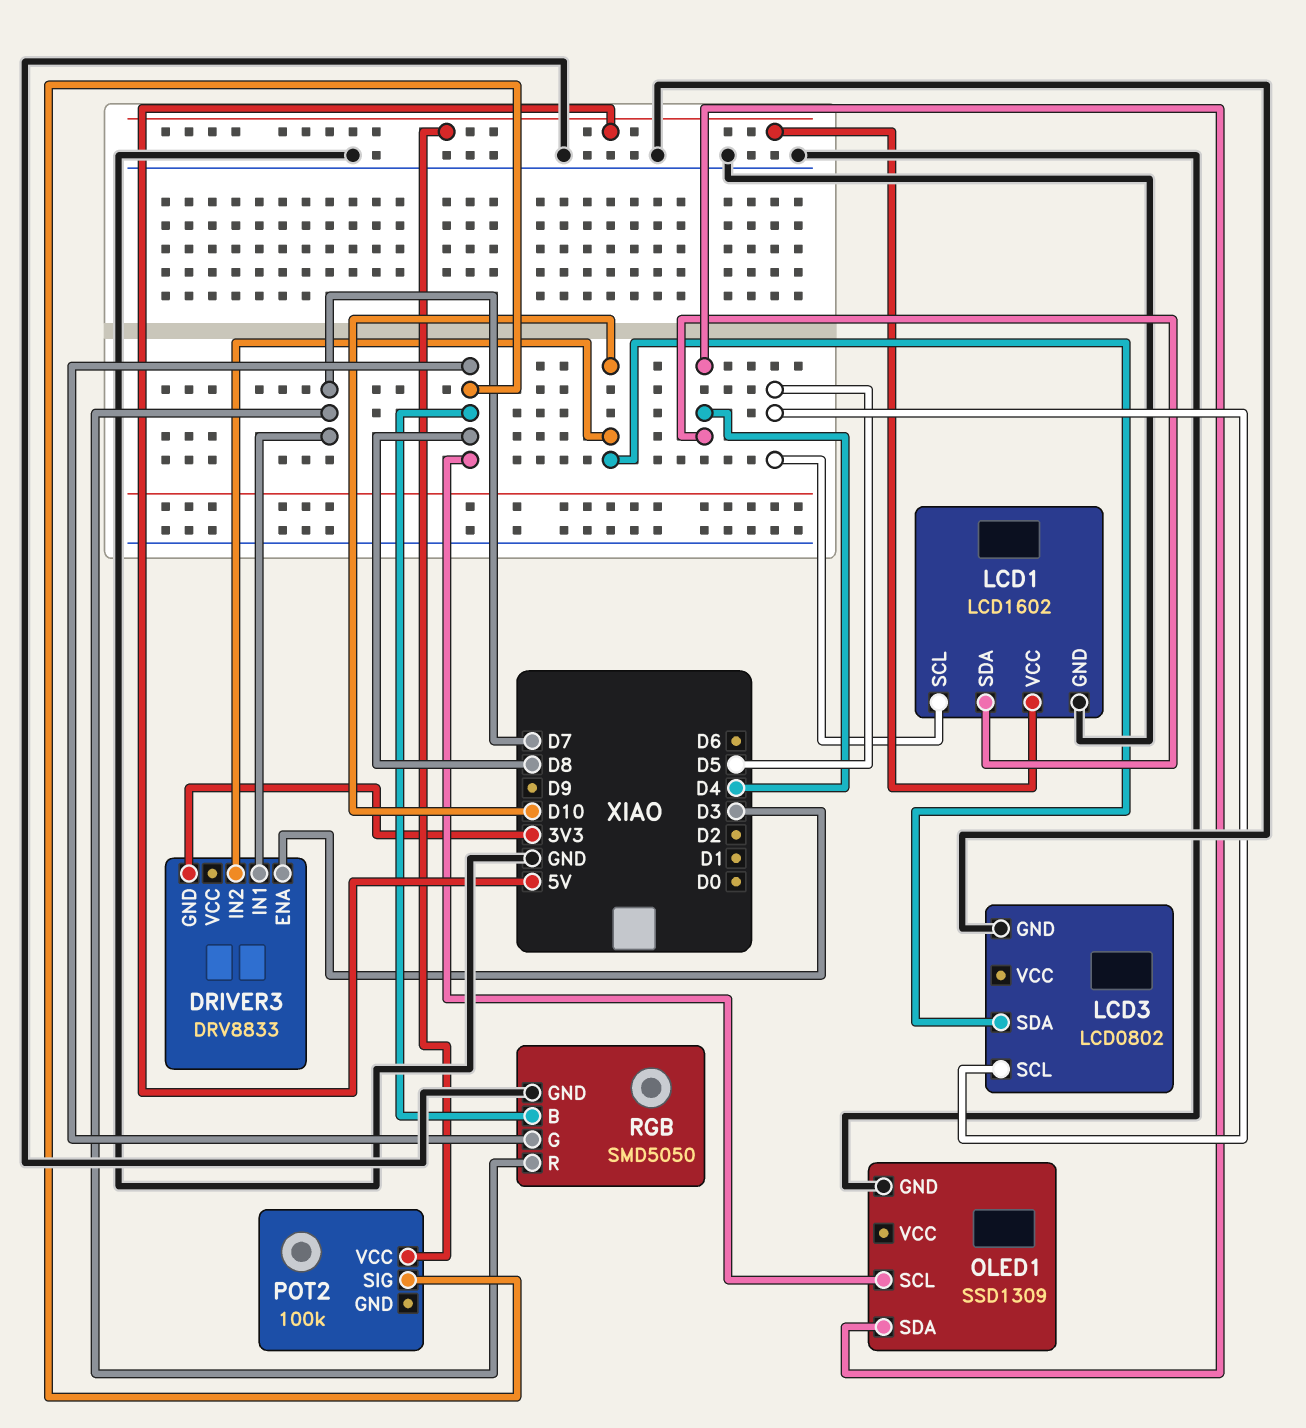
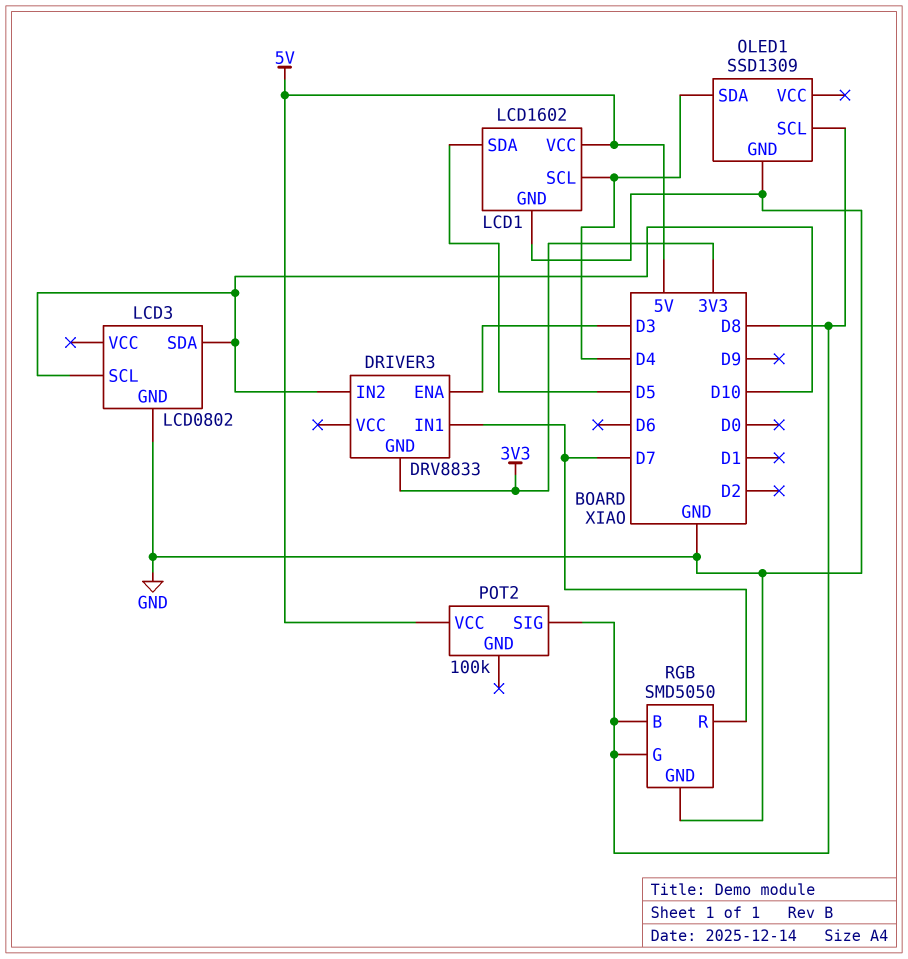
LCD1 pin SCL: D5 -> D4
LCD1 pin SDA: D4 -> D5
LCD3 pin SCL: D5 -> D10

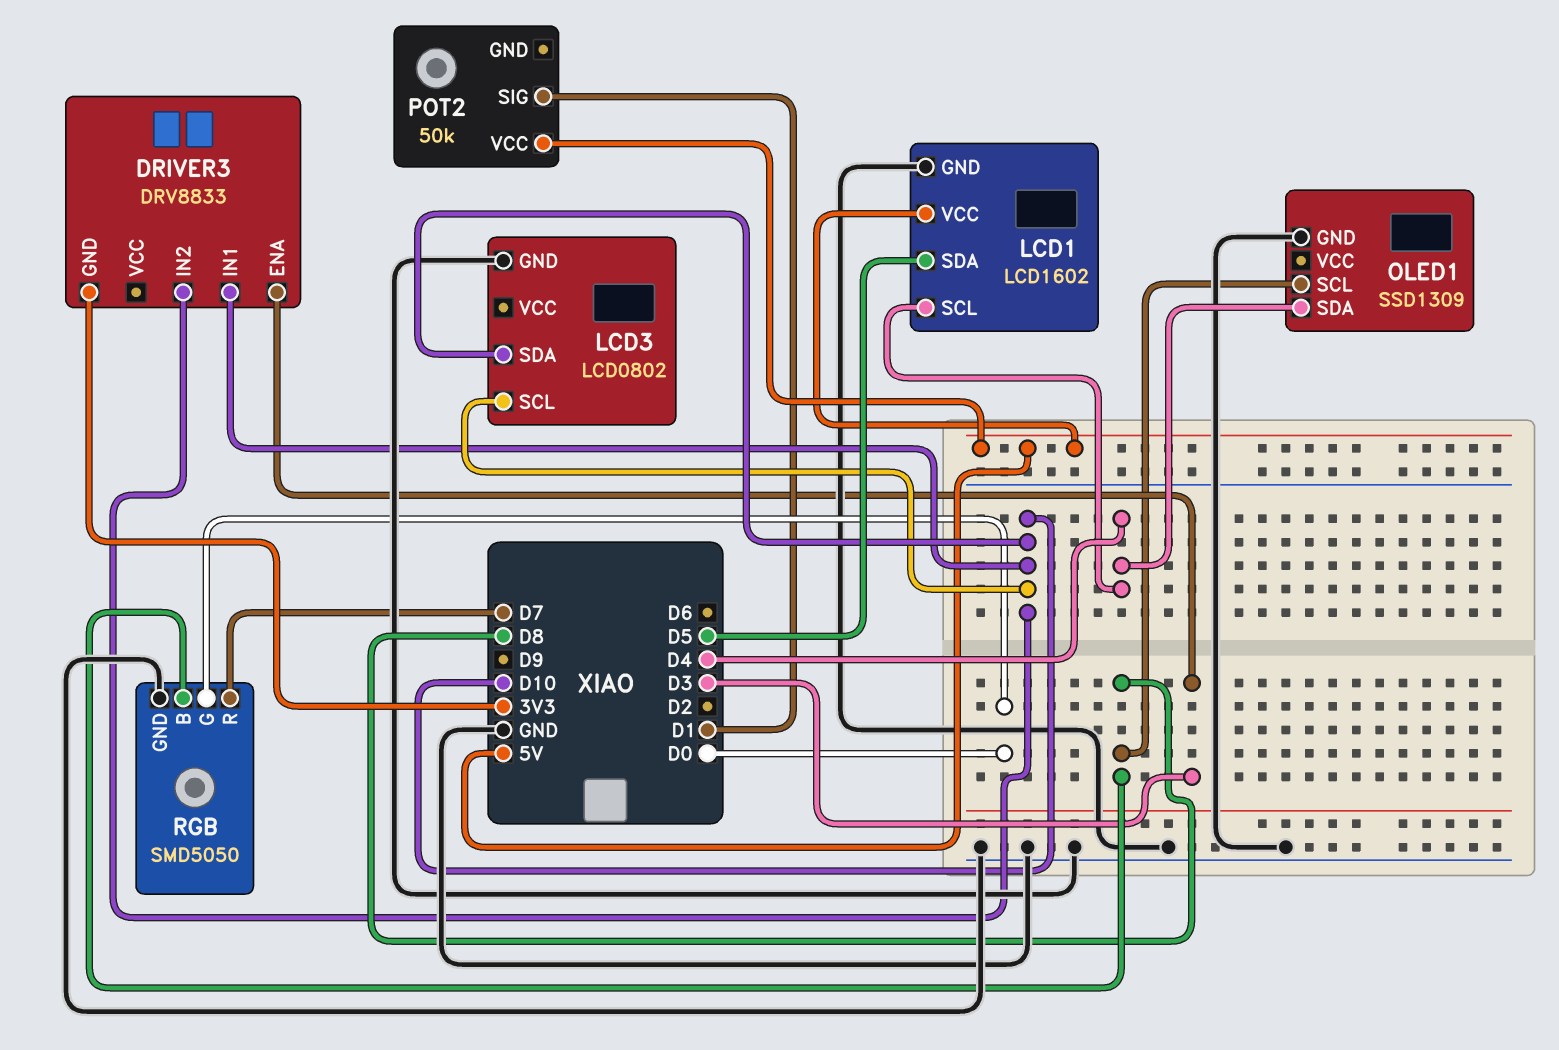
DRIVER3 pin IN1: D7 -> D10
POT2: 100k -> 50k
POT2 pin SIG: D8 -> D1
RGB pin G: D8 -> D0

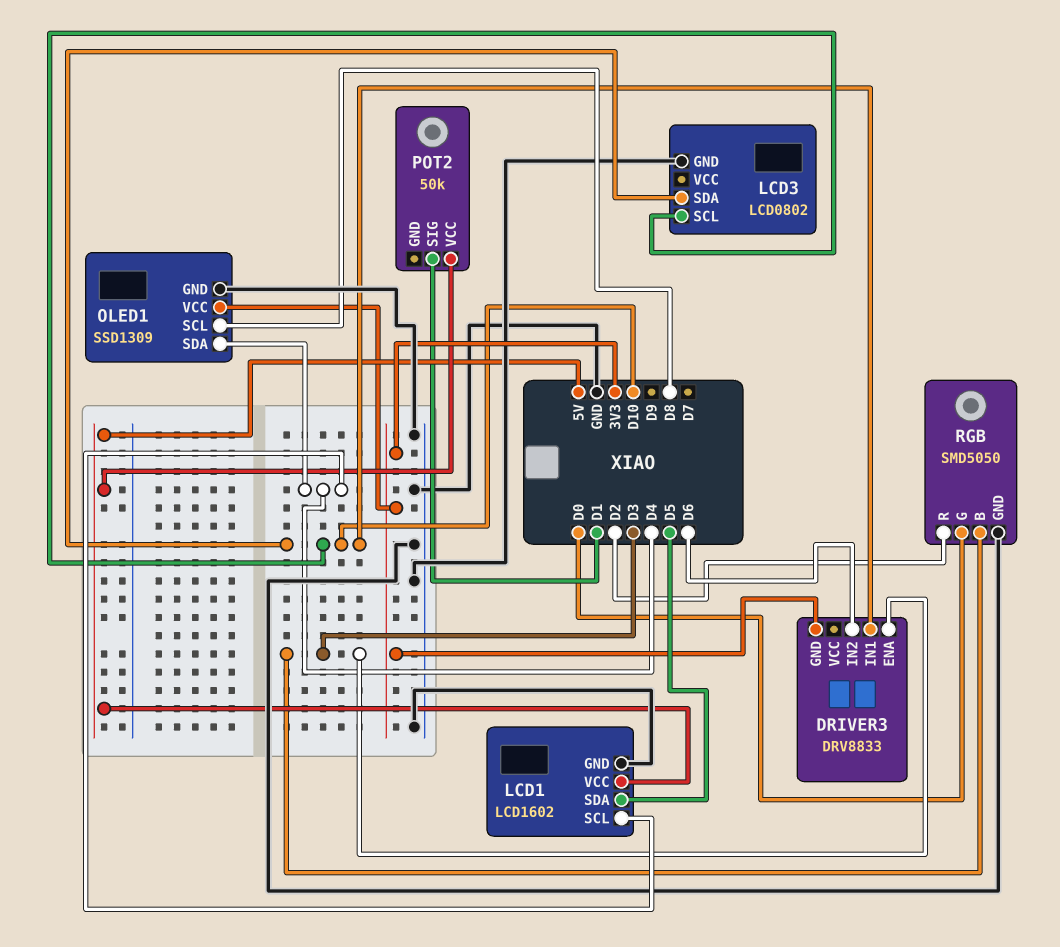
DRIVER3 pin IN2: D10 -> D6
OLED1 pin VCC: none -> 3V3
RGB pin B: D8 -> D3
RGB pin R: D7 -> D2

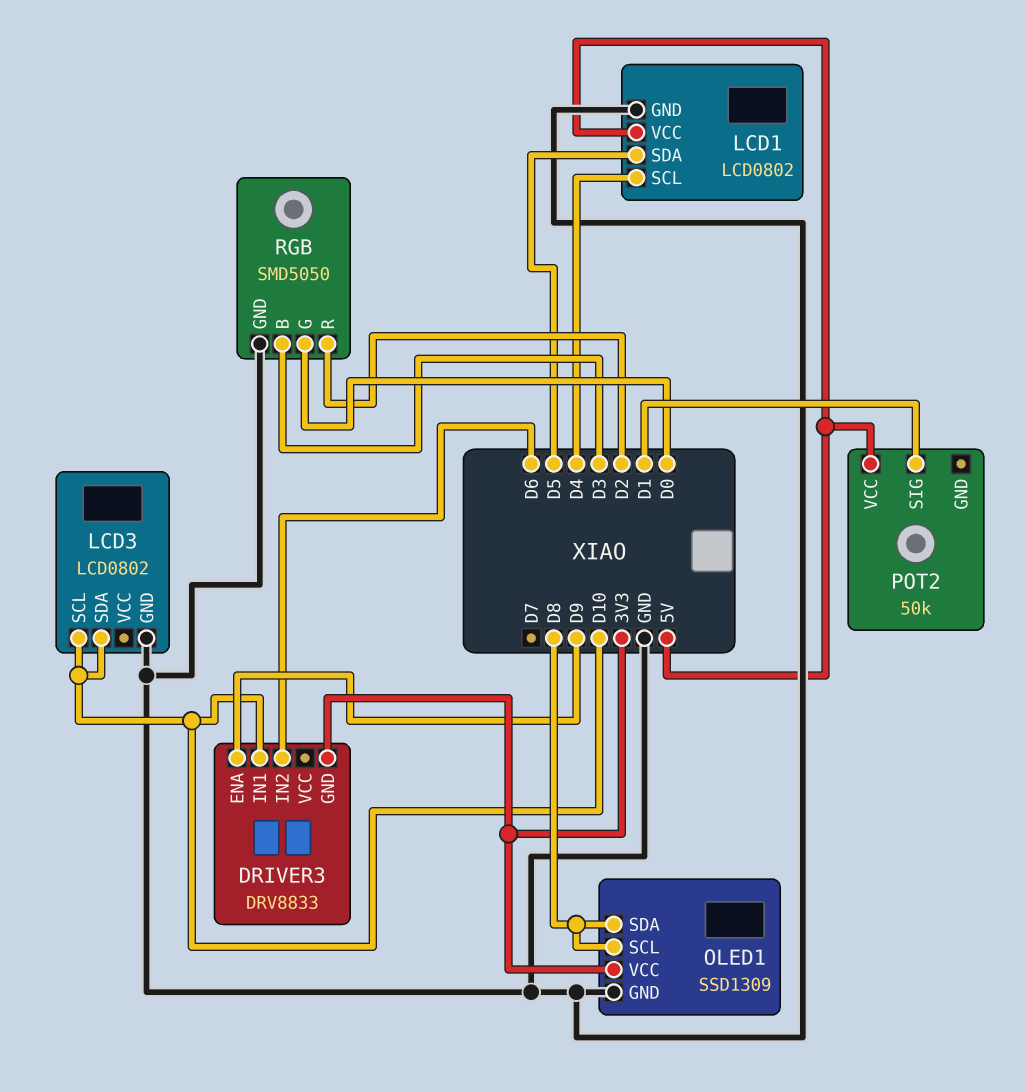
DRIVER3 pin ENA: D3 -> D9
LCD1: LCD1602 -> LCD0802
OLED1 pin SDA: D4 -> D8

